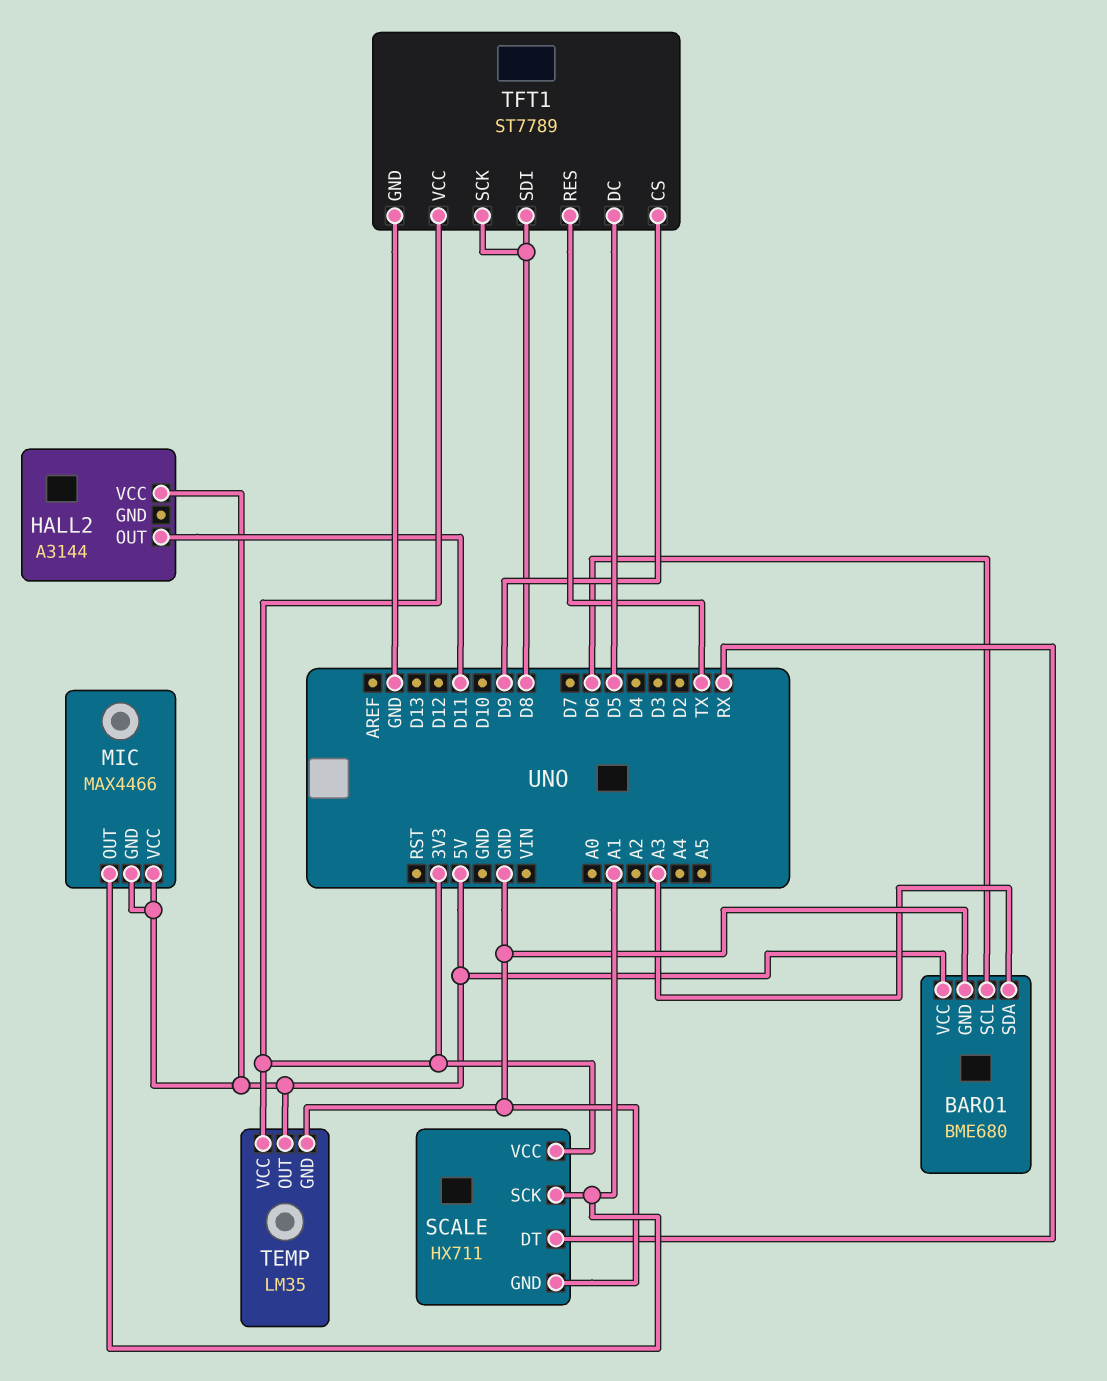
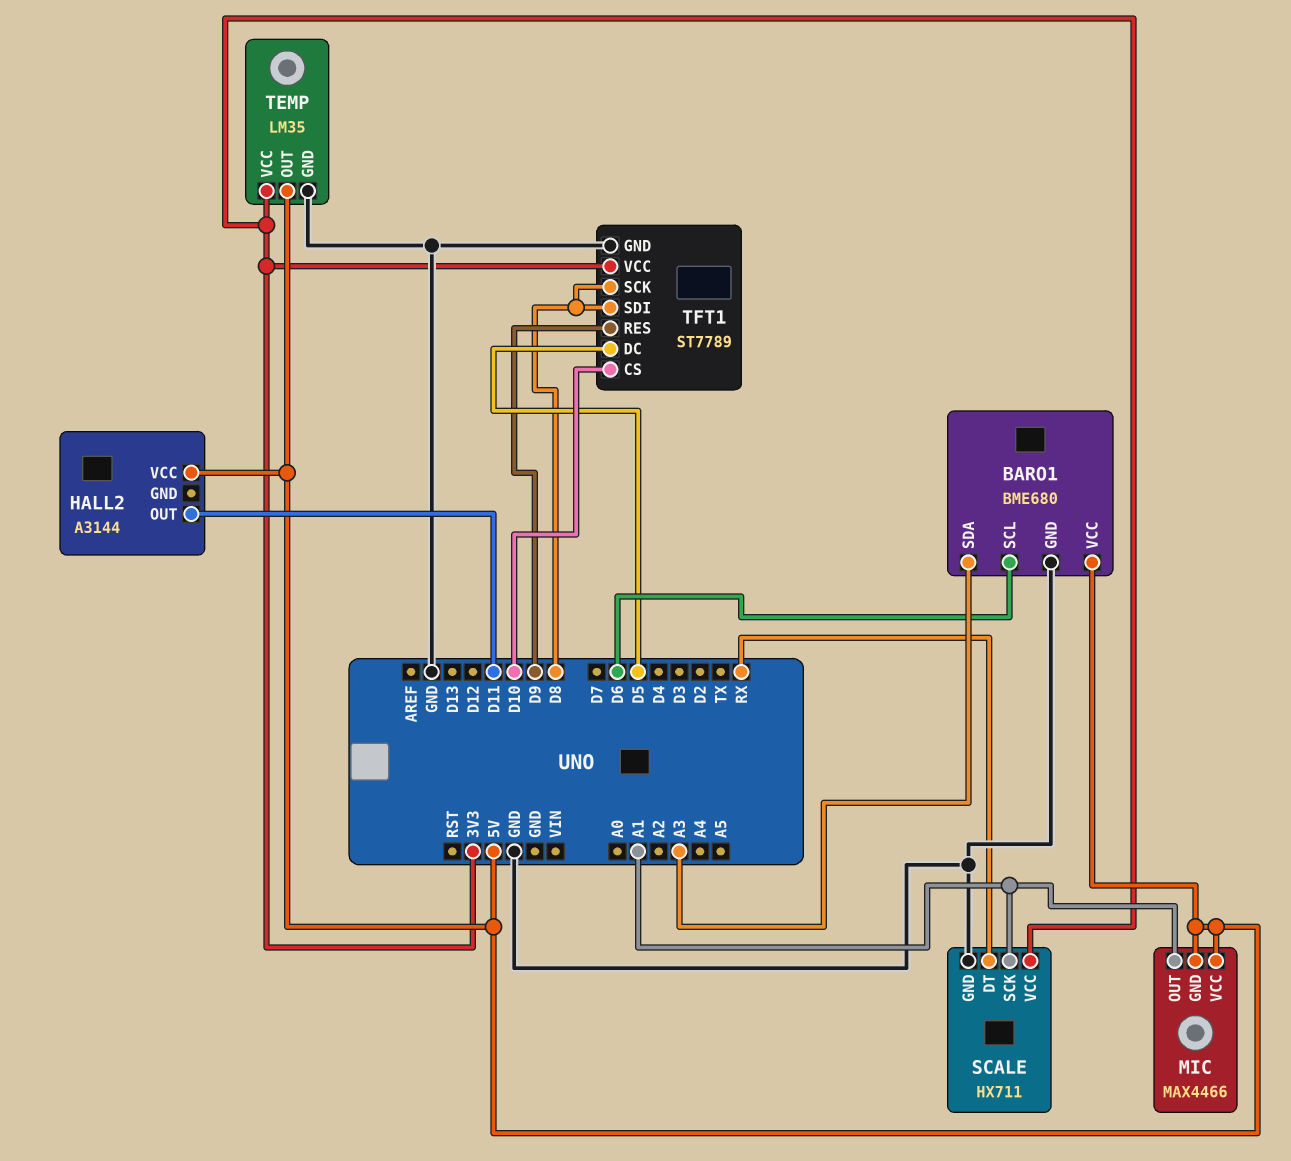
TFT1 pin CS: D9 -> D10
TFT1 pin RES: TX -> D9

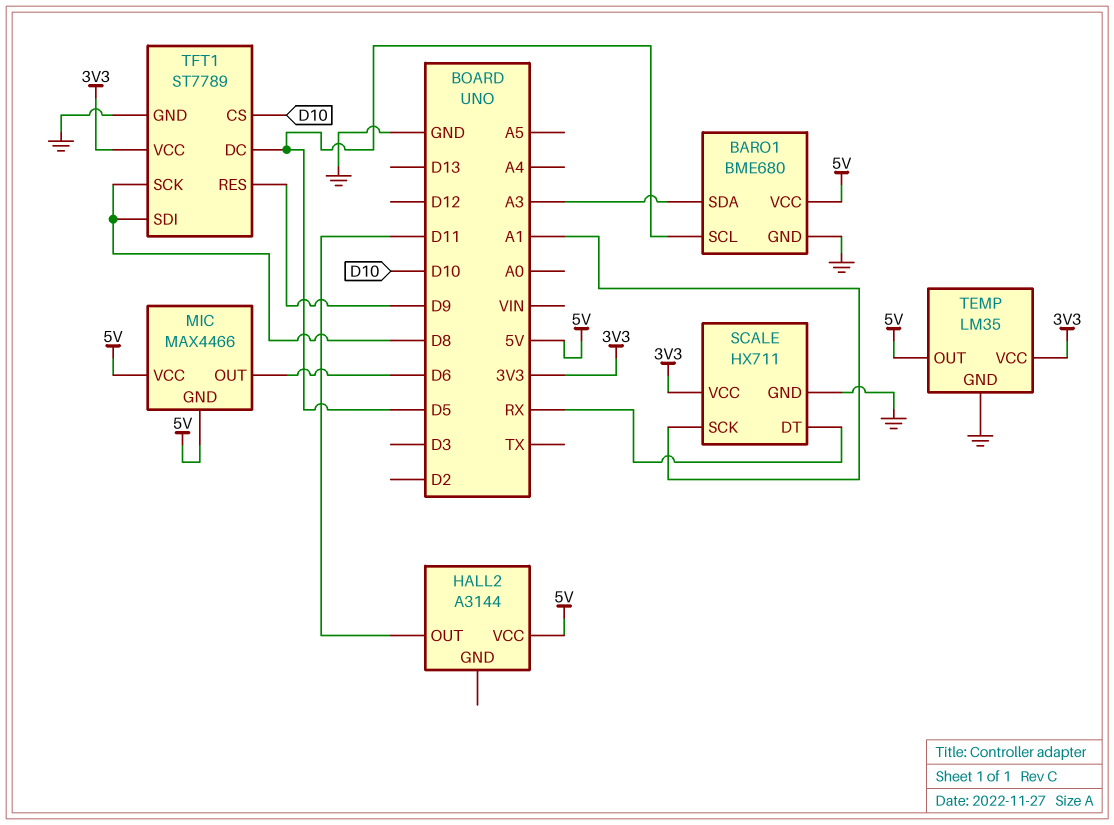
BARO1 pin SCL: D6 -> D5
MIC pin OUT: A1 -> D6

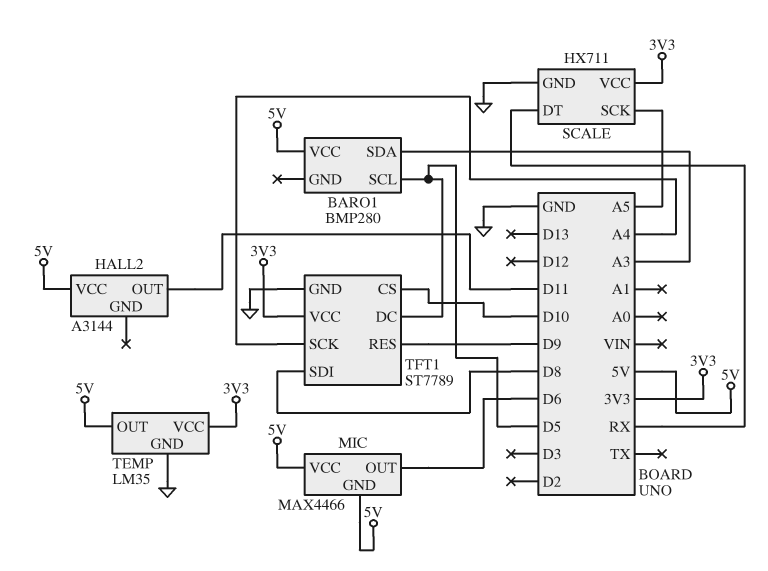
BARO1: BME680 -> BMP280
BARO1 pin GND: GND -> none
SCALE pin SCK: A1 -> A5
TFT1 pin SCK: D8 -> A4

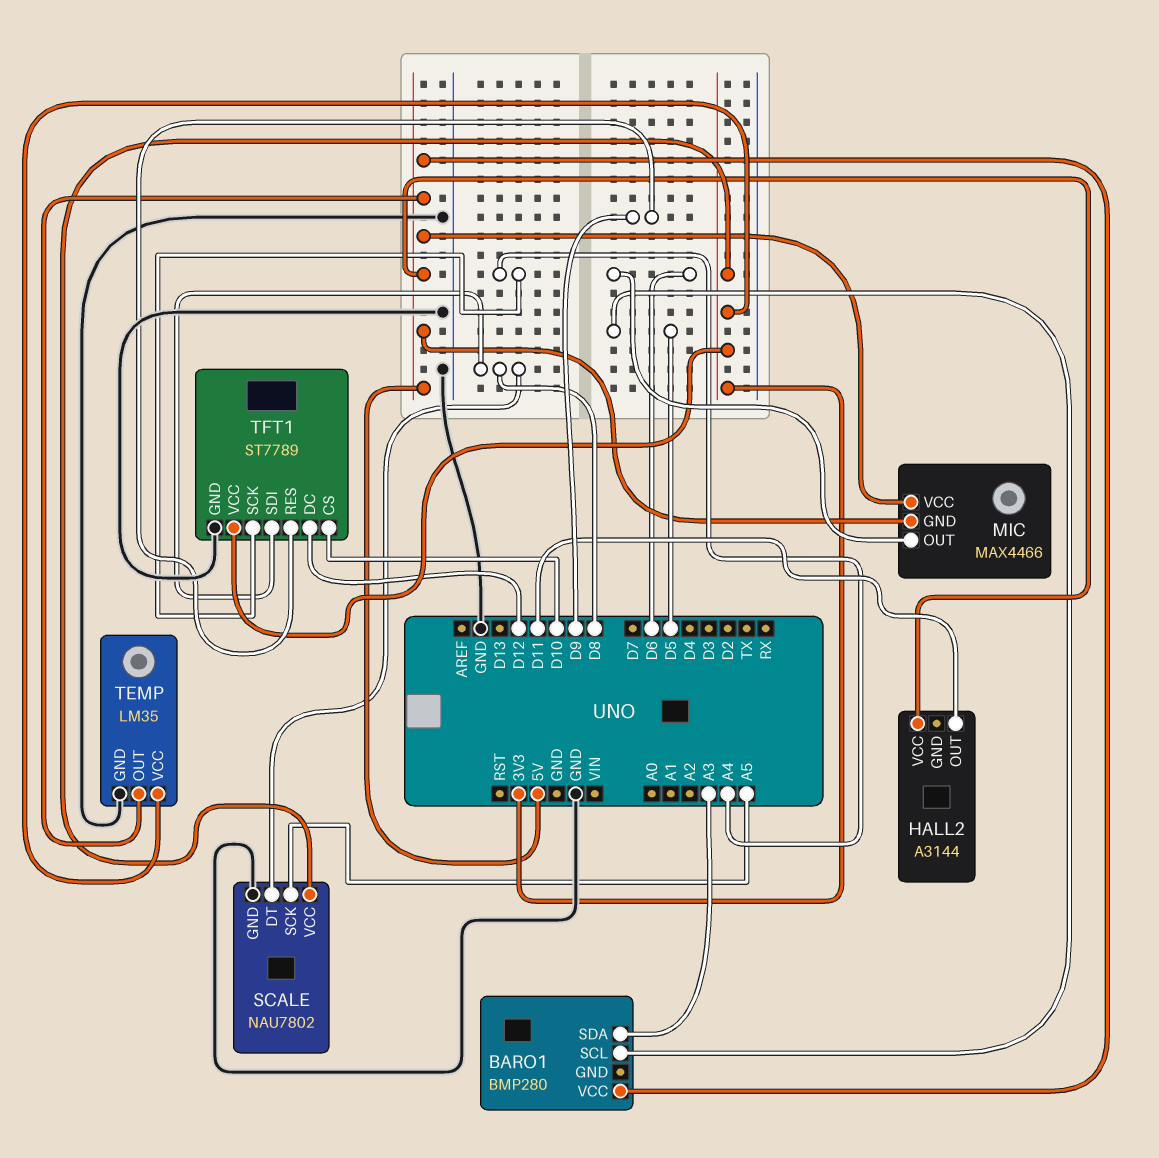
SCALE: HX711 -> NAU7802
SCALE pin DT: RX -> D8
TFT1 pin DC: D5 -> D12

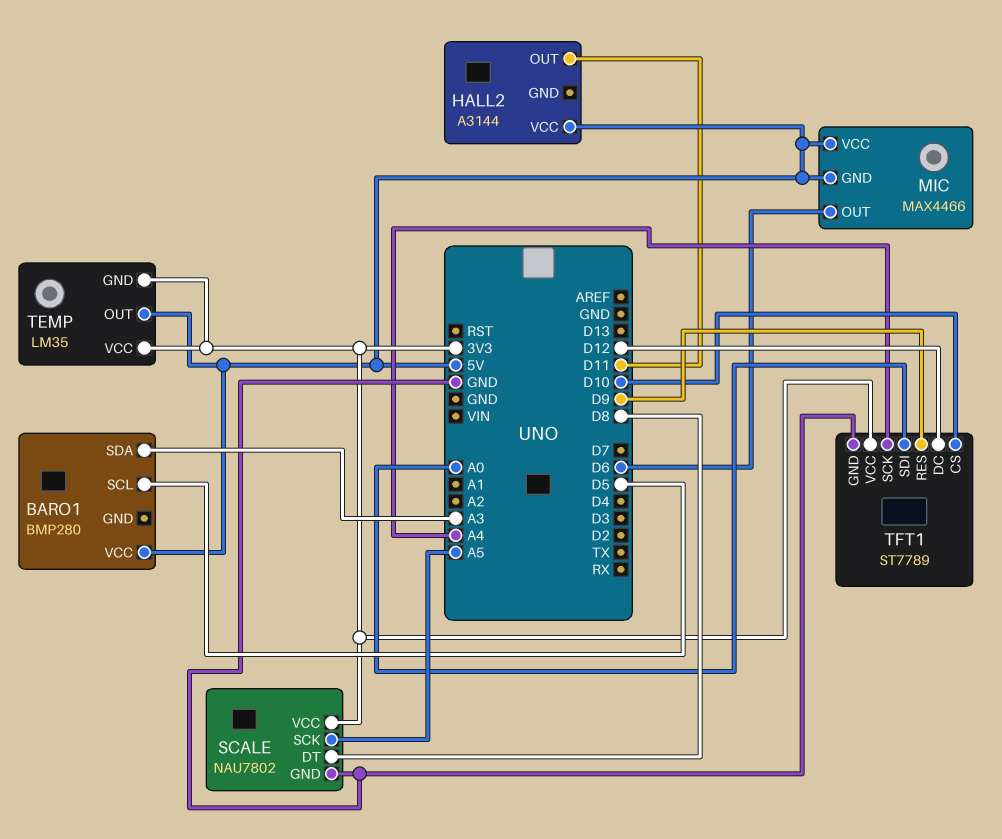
TEMP pin GND: GND -> 3V3
TFT1 pin SDI: D8 -> A0

